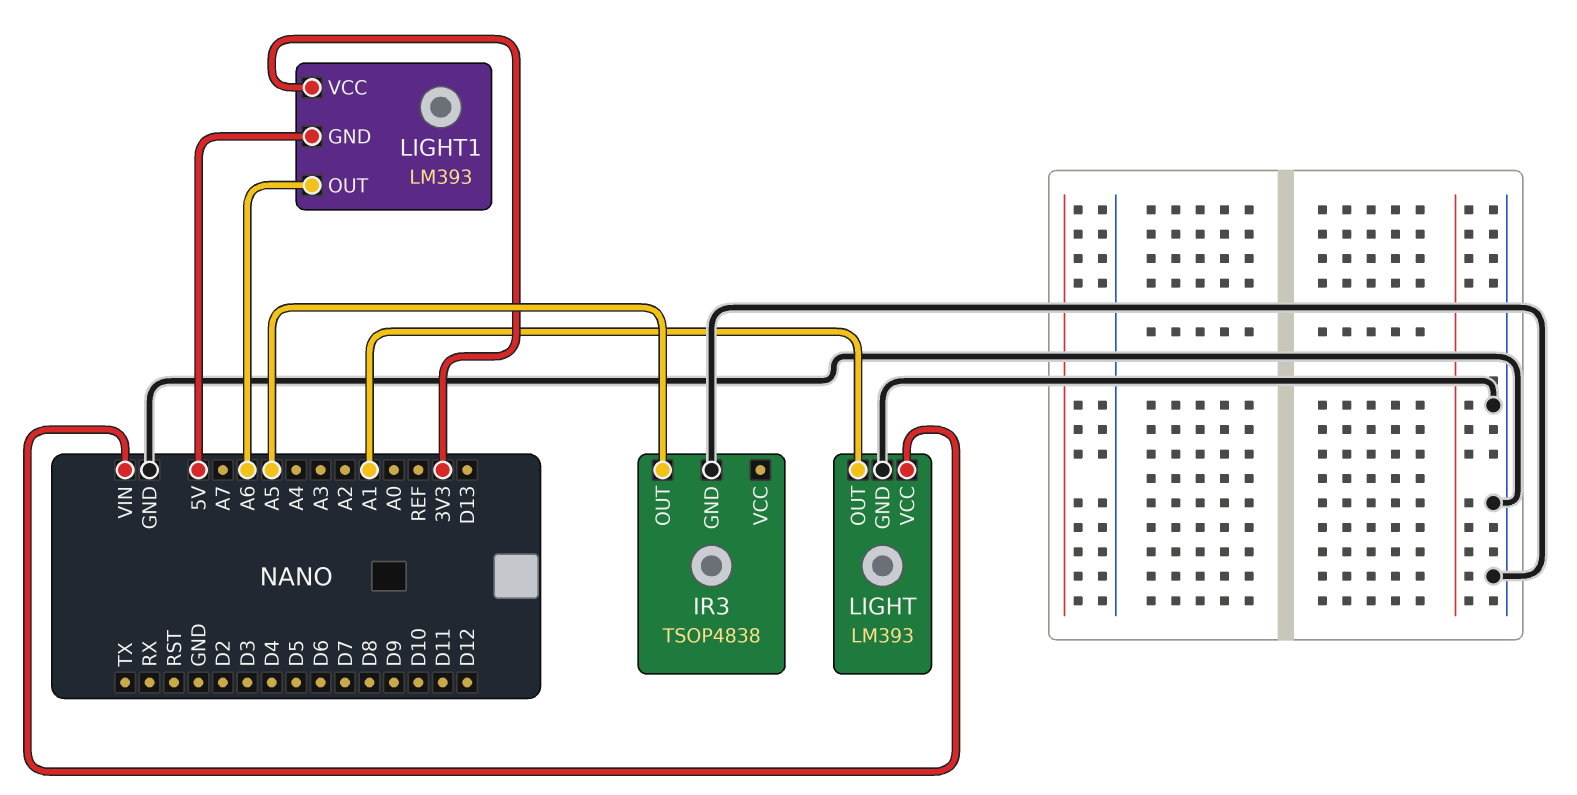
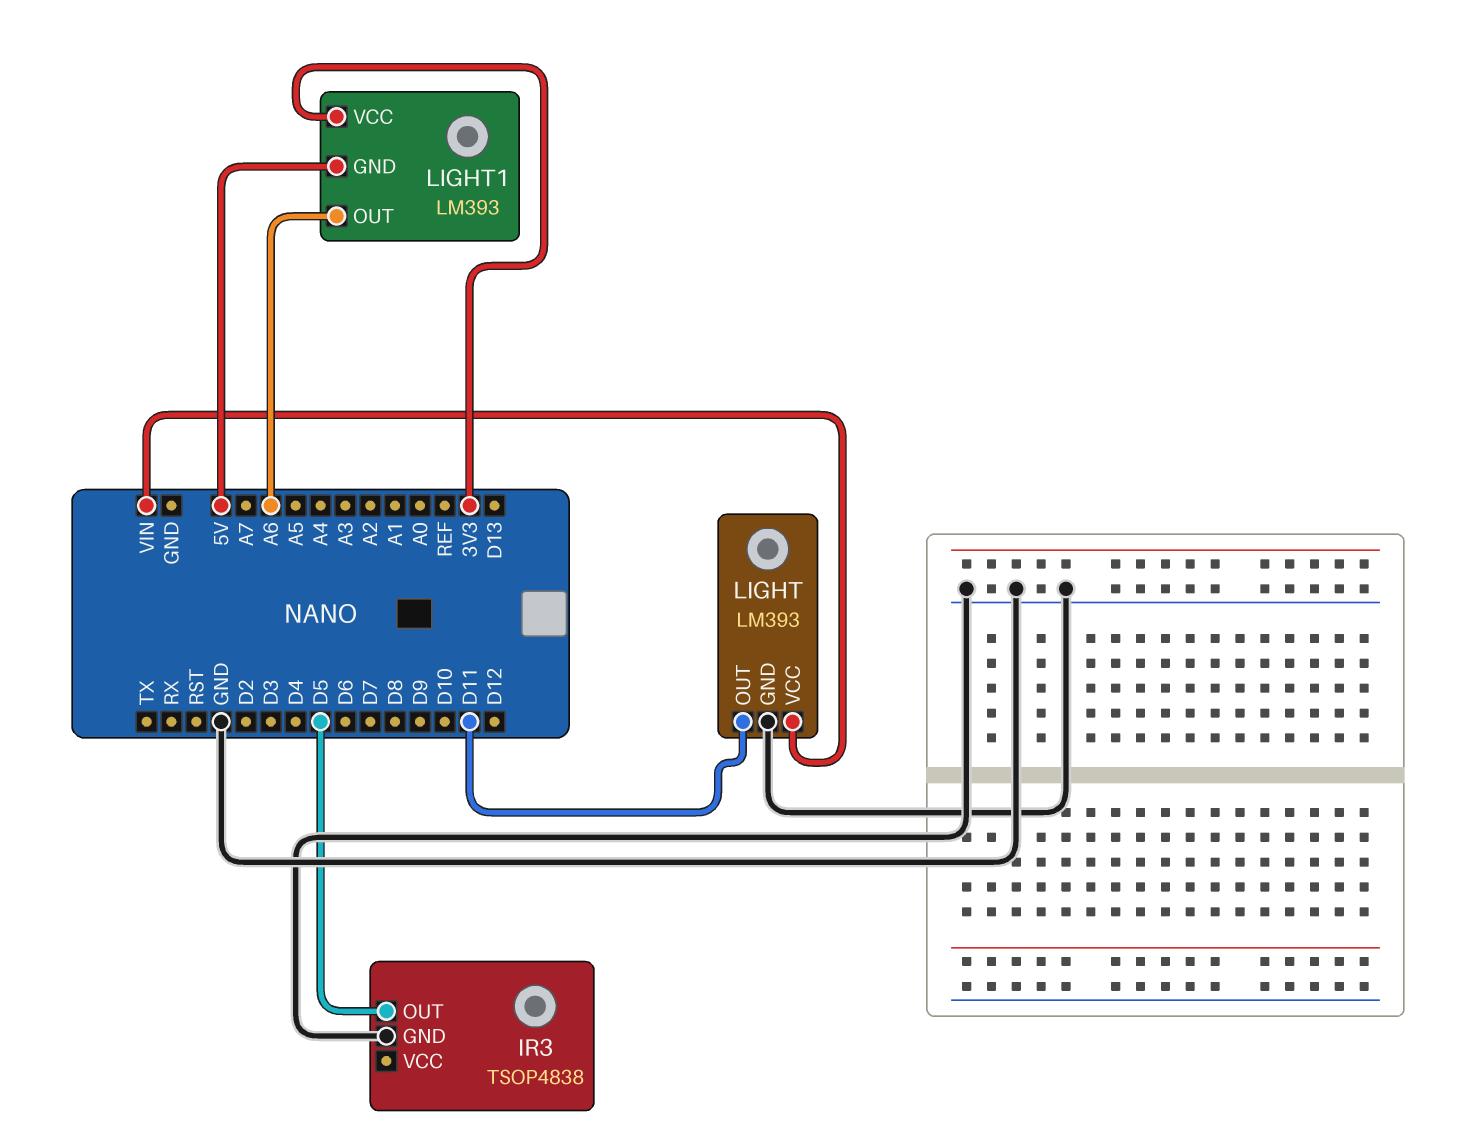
IR3 pin OUT: A5 -> D5
LIGHT pin OUT: A1 -> D11

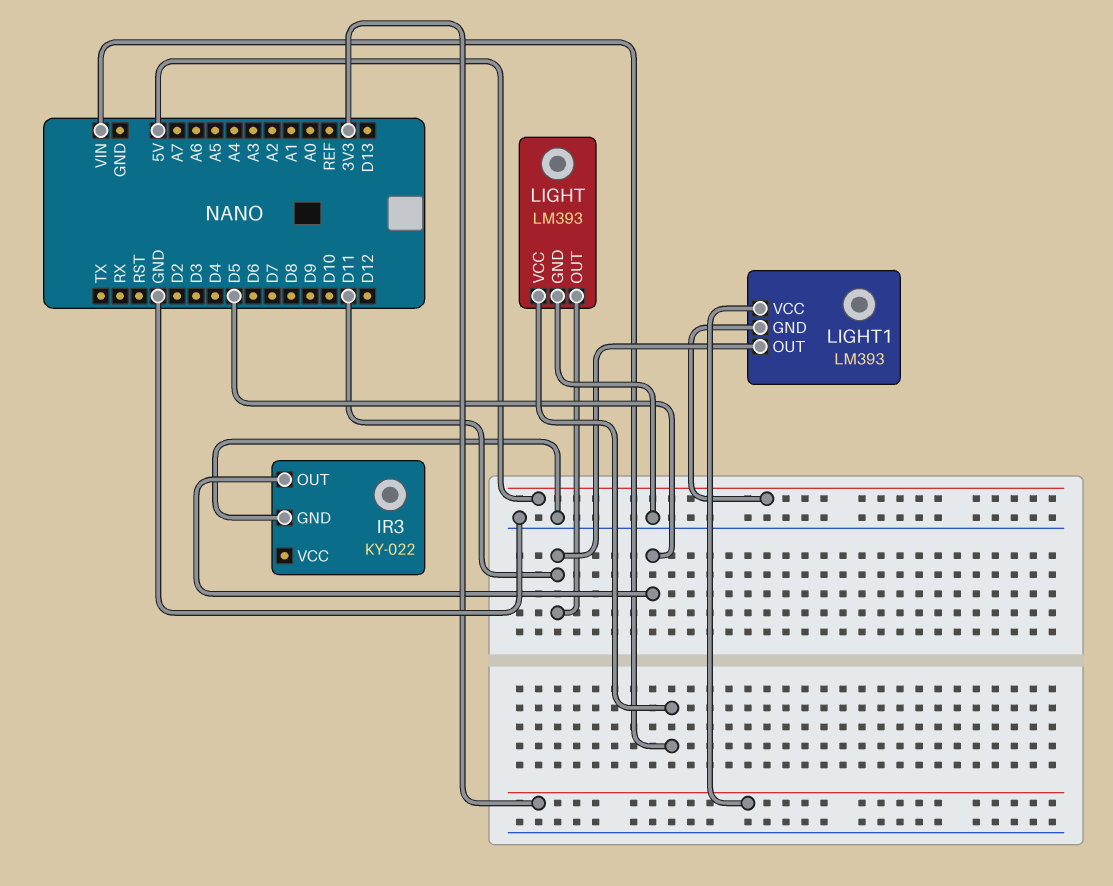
IR3: TSOP4838 -> KY-022
LIGHT1 pin OUT: A6 -> D11

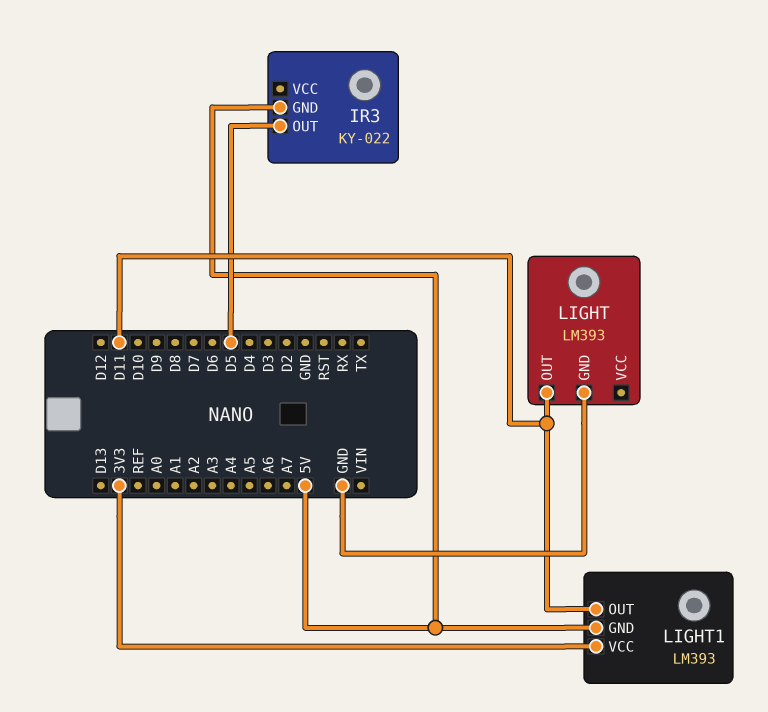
IR3 pin GND: GND -> 5V
LIGHT pin VCC: VIN -> none

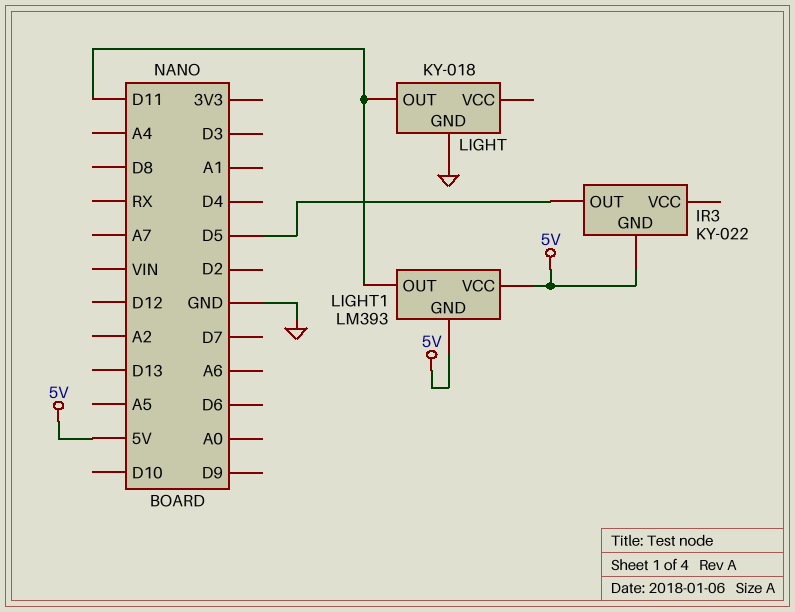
LIGHT: LM393 -> KY-018
LIGHT1 pin VCC: 3V3 -> 5V

